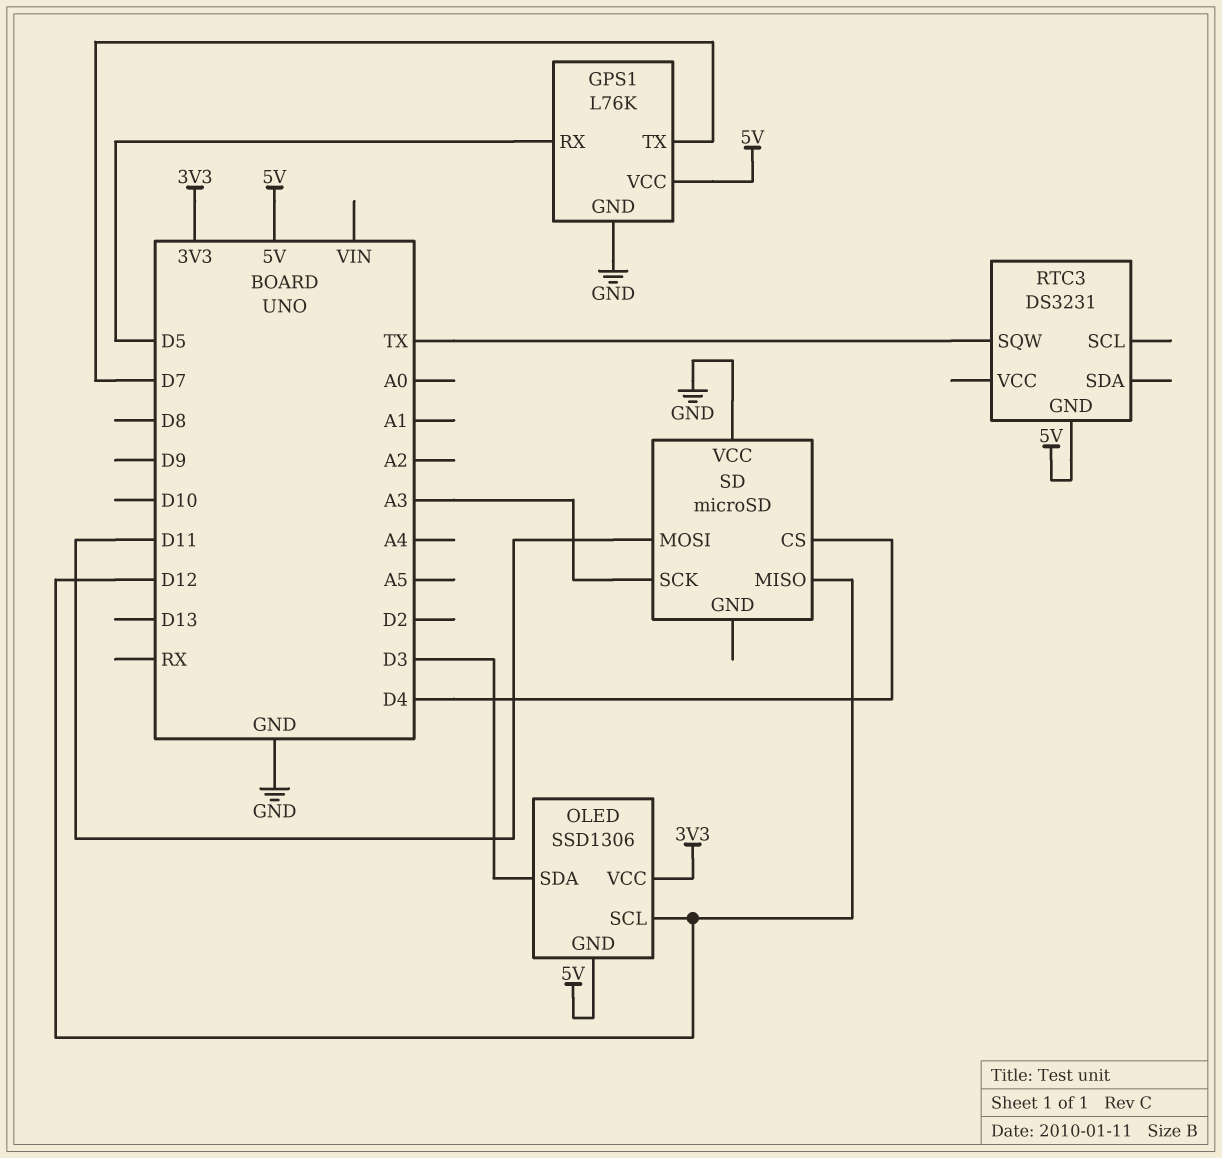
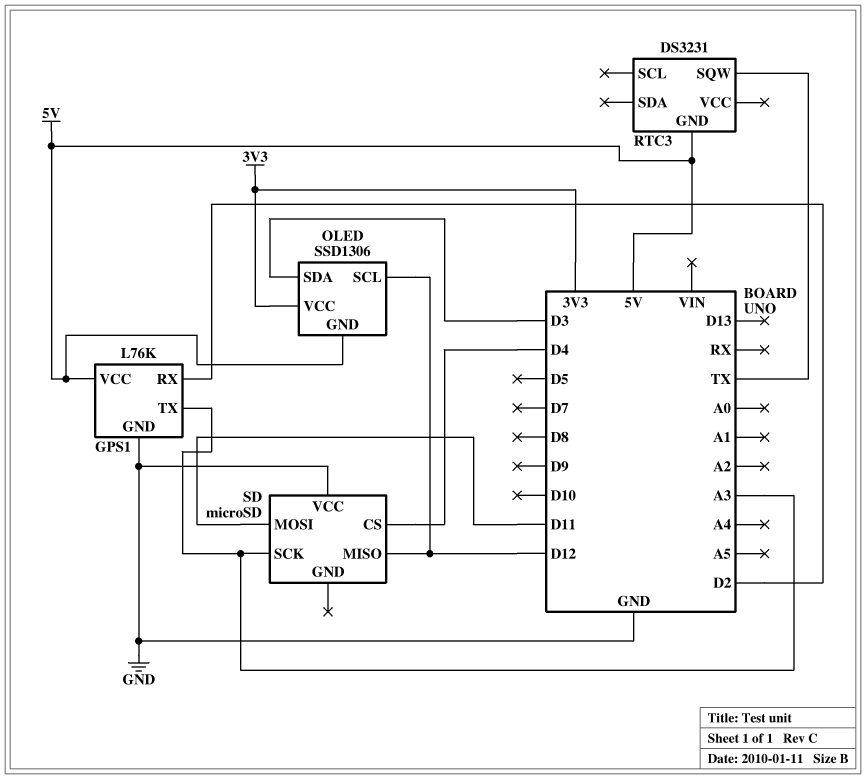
GPS1 pin RX: D5 -> D2
GPS1 pin TX: D7 -> A3

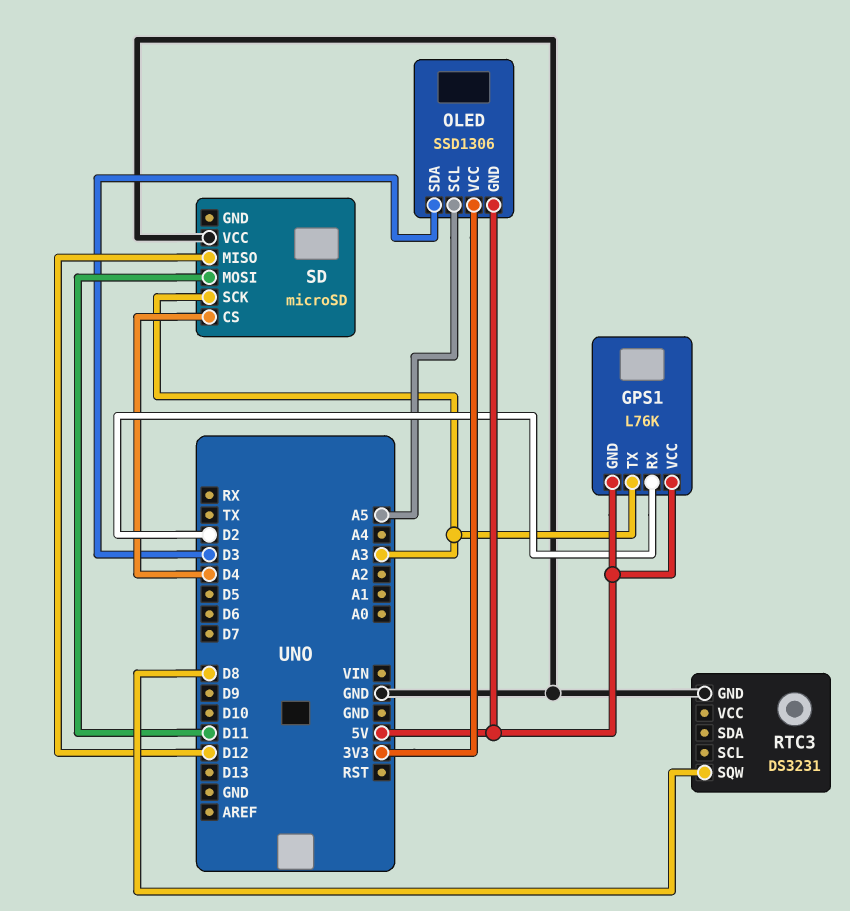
GPS1 pin GND: GND -> 5V
OLED pin SCL: D12 -> A5
RTC3 pin GND: 5V -> GND
RTC3 pin SQW: TX -> D8

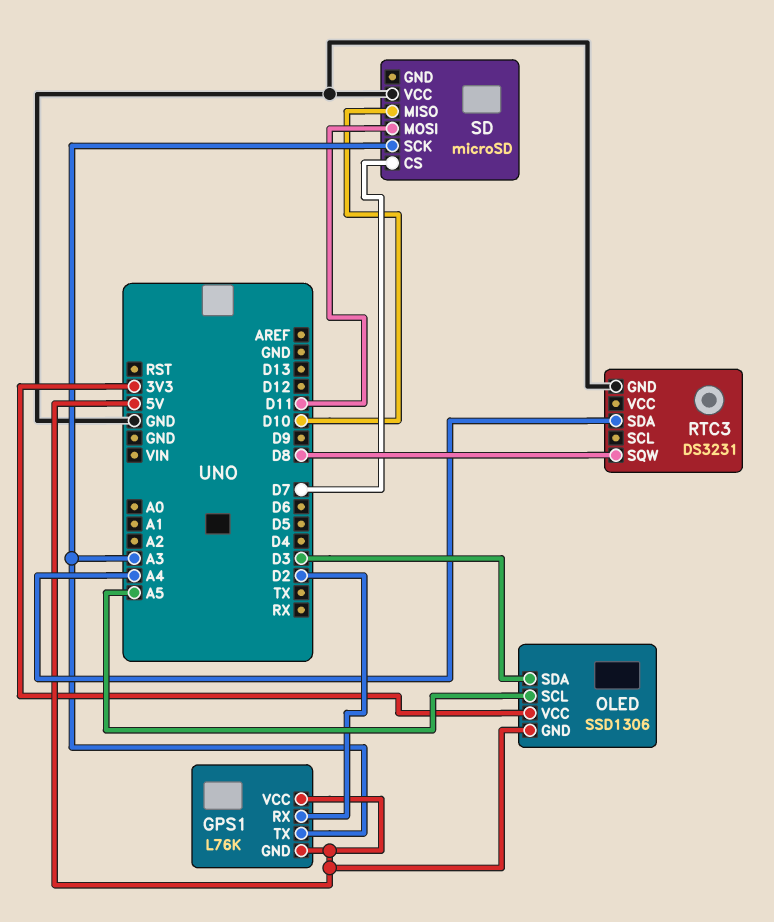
RTC3 pin SDA: none -> A4
SD pin CS: D4 -> D7
SD pin MISO: D12 -> D10

